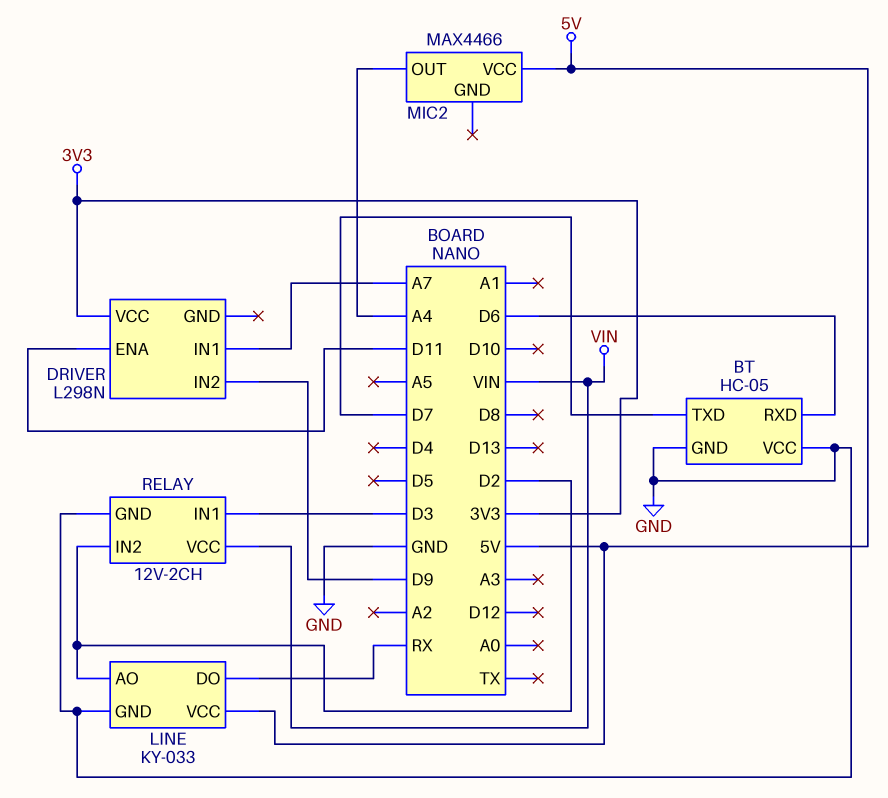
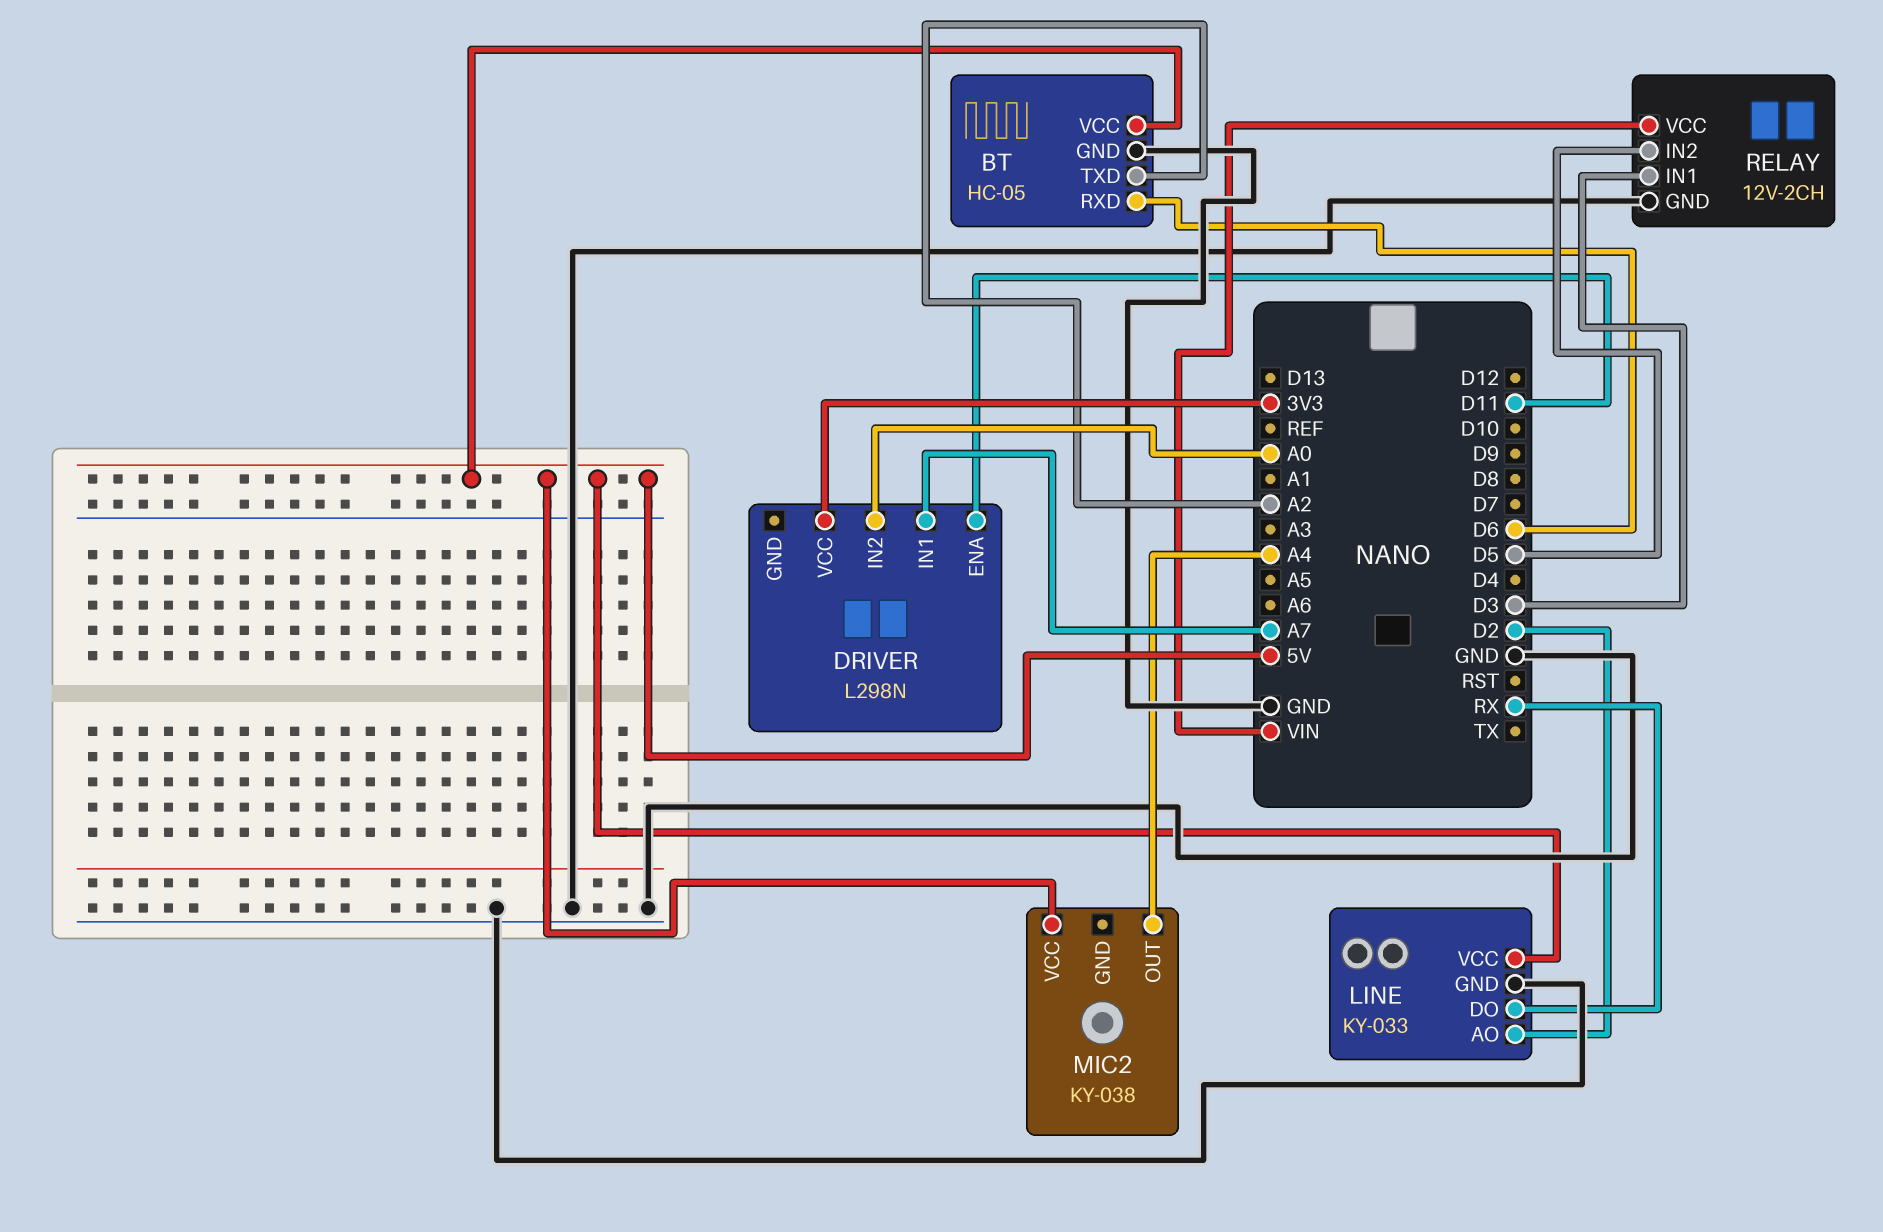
BT pin TXD: D7 -> A2
BT pin VCC: GND -> 5V
DRIVER pin IN2: D9 -> A0
MIC2: MAX4466 -> KY-038
RELAY pin IN2: D2 -> D5

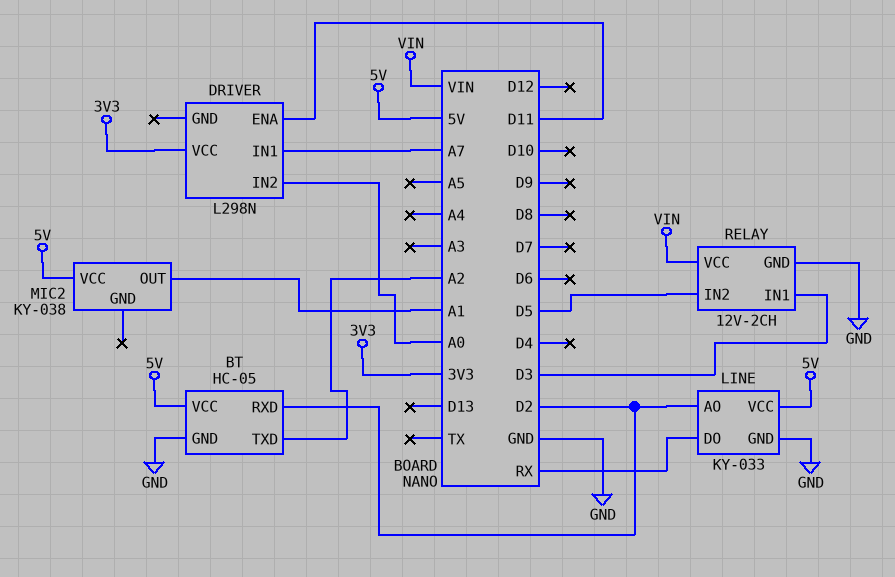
BT pin RXD: D6 -> D2
MIC2 pin OUT: A4 -> A1

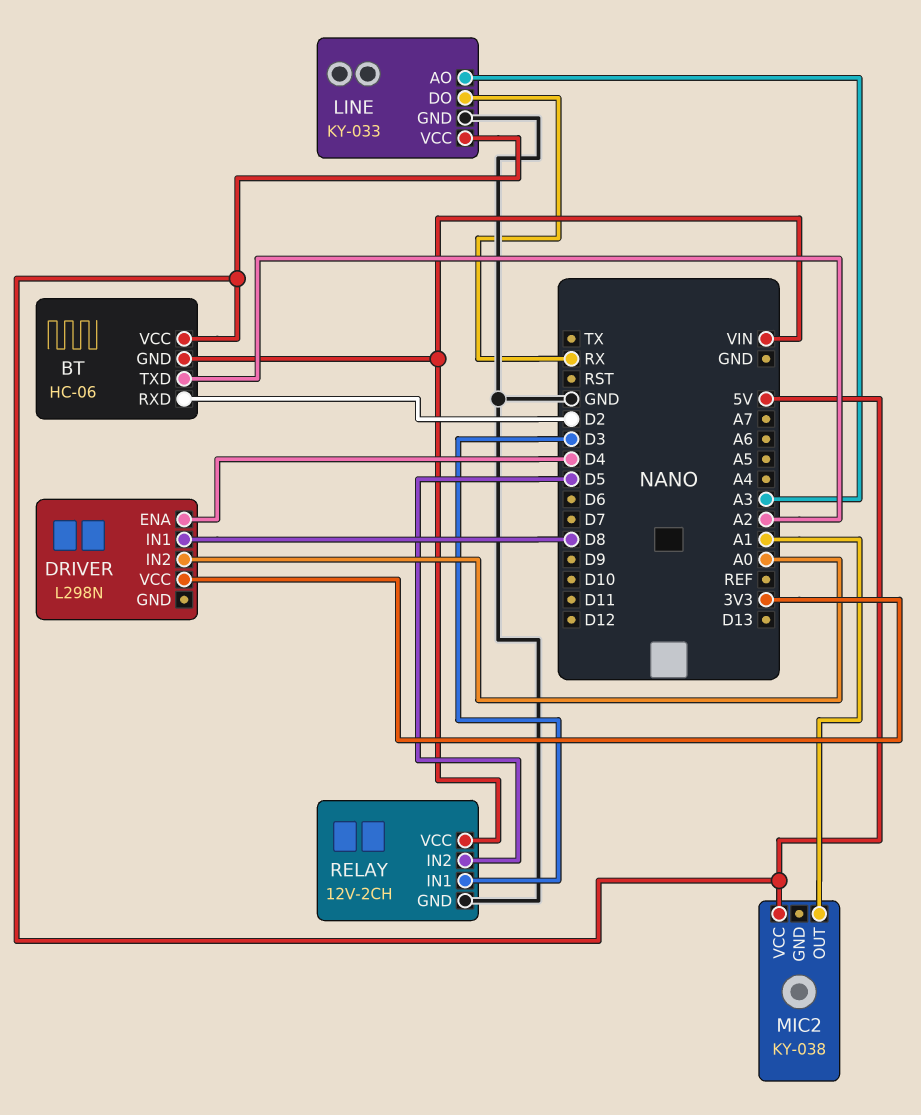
BT: HC-05 -> HC-06
BT pin GND: GND -> VIN
DRIVER pin ENA: D11 -> D4
DRIVER pin IN1: A7 -> D8
LINE pin AO: D2 -> A3

